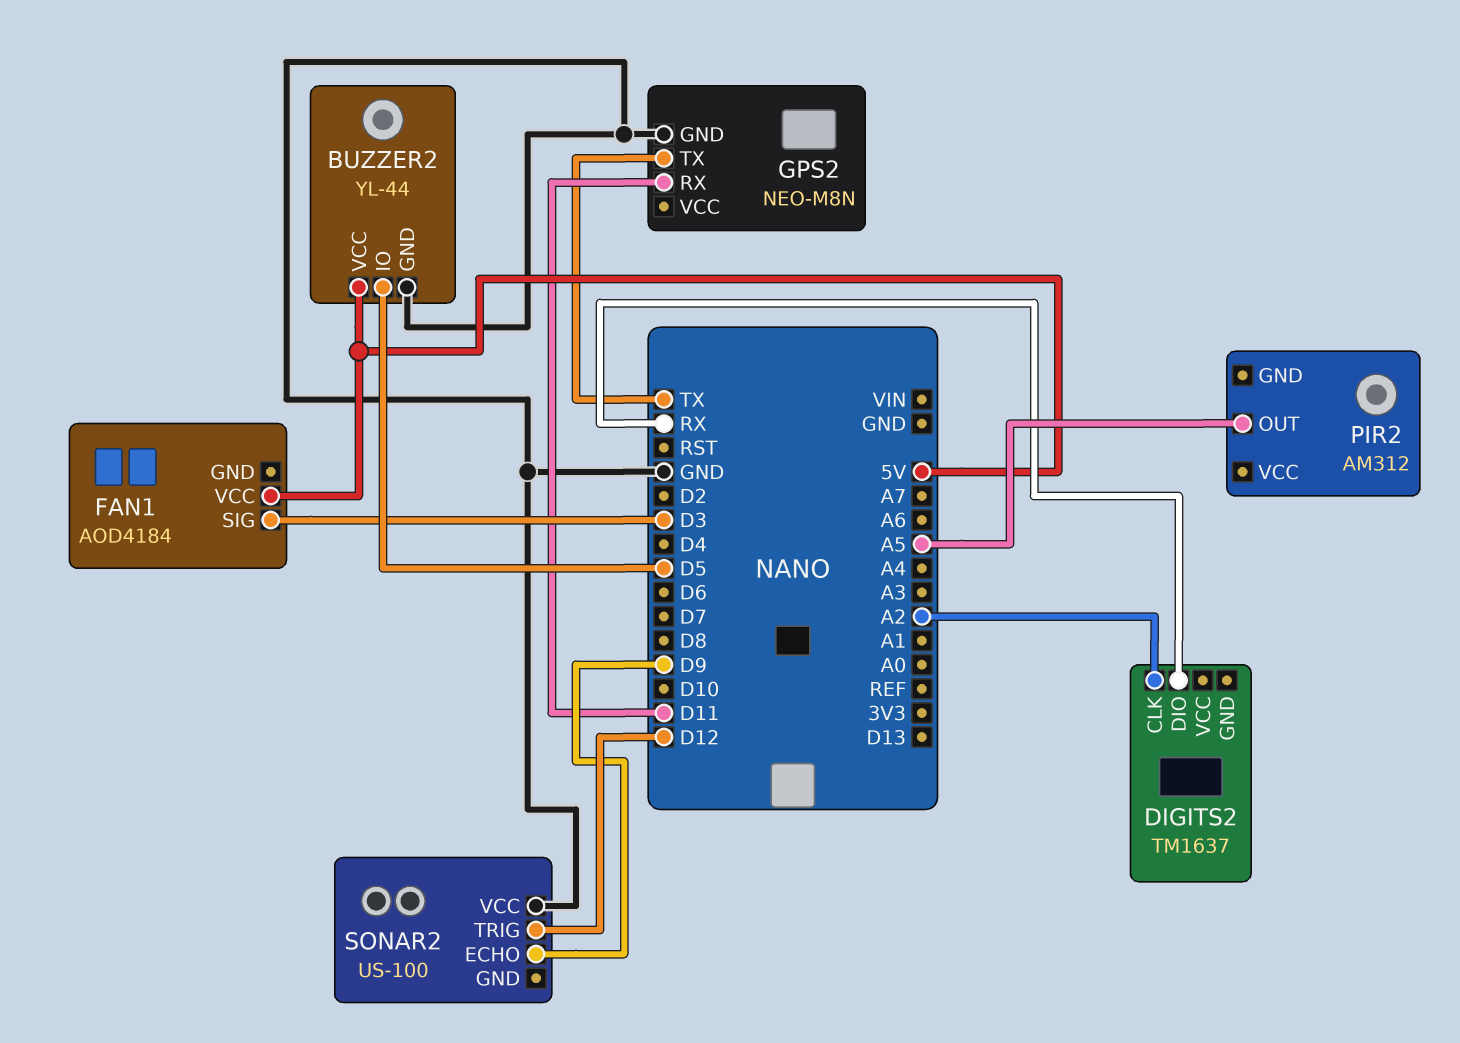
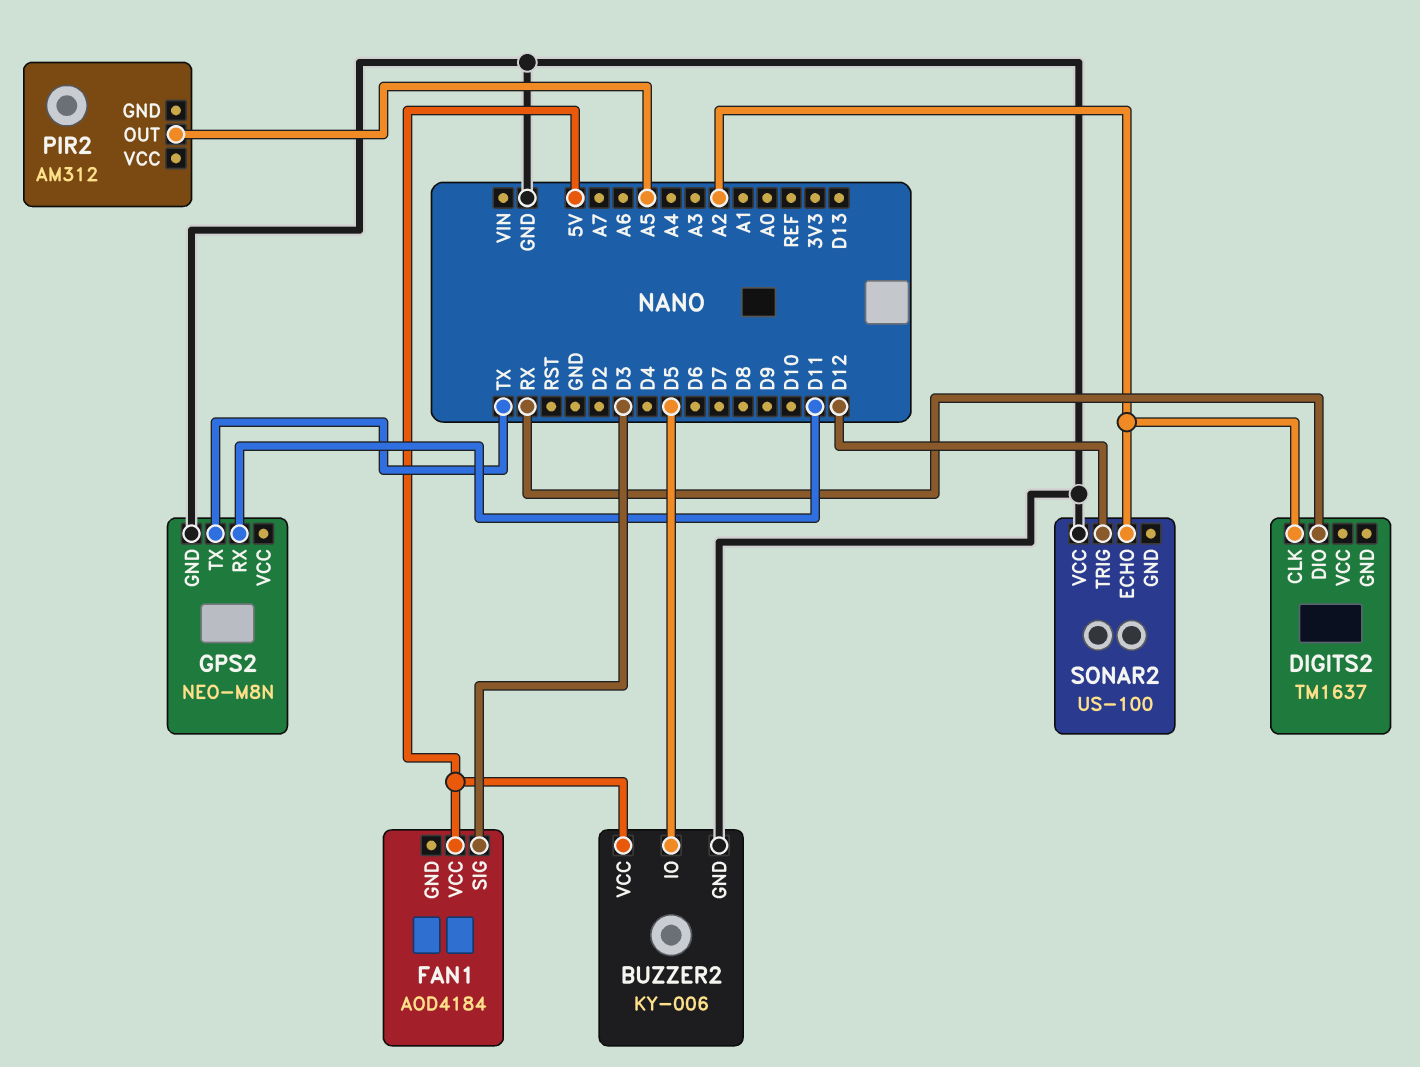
BUZZER2: YL-44 -> KY-006
SONAR2 pin ECHO: D9 -> A2

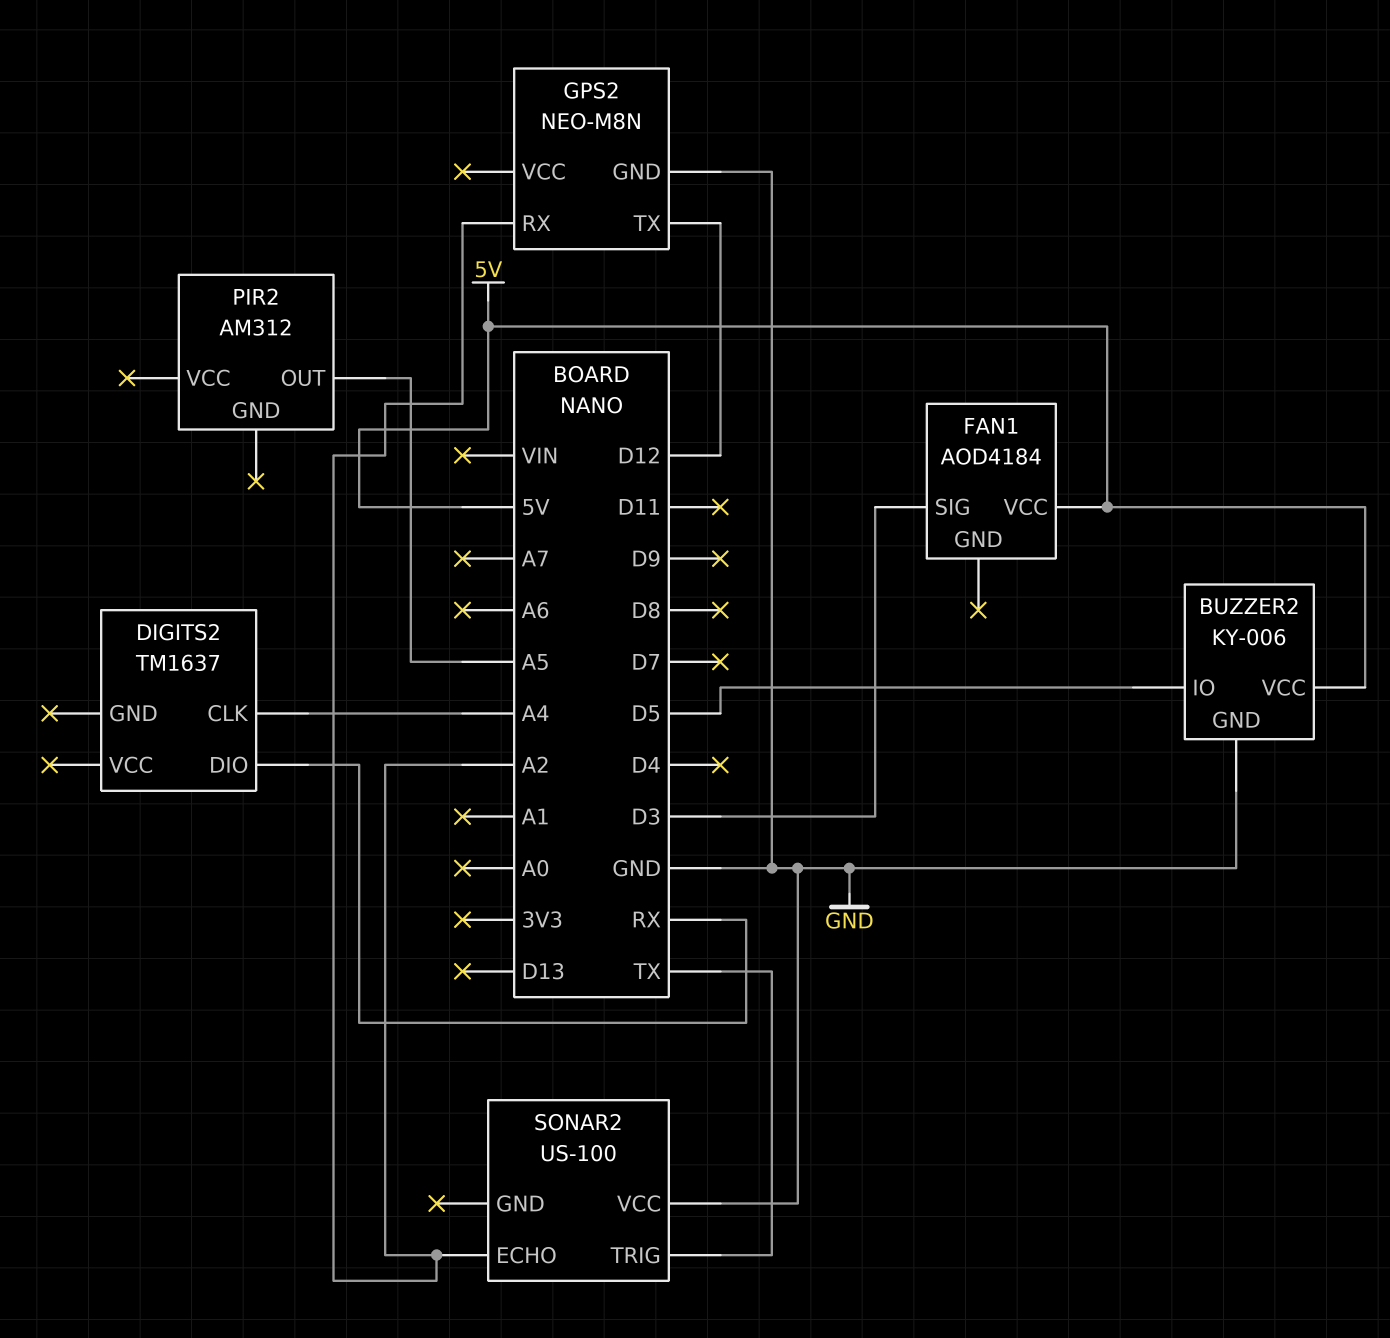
DIGITS2 pin CLK: A2 -> A4
GPS2 pin RX: D11 -> A2
GPS2 pin TX: TX -> D12
SONAR2 pin TRIG: D12 -> TX

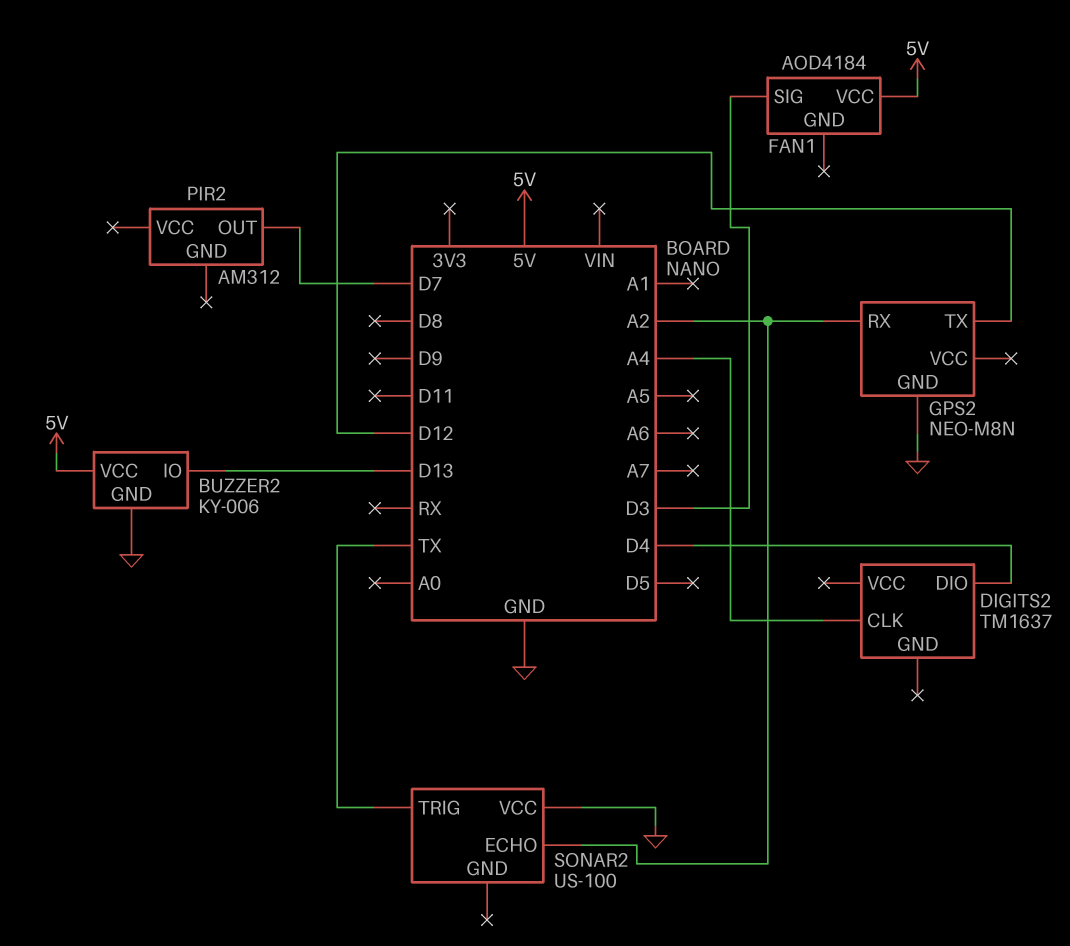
BUZZER2 pin IO: D5 -> D13
DIGITS2 pin DIO: RX -> D4
PIR2 pin OUT: A5 -> D7

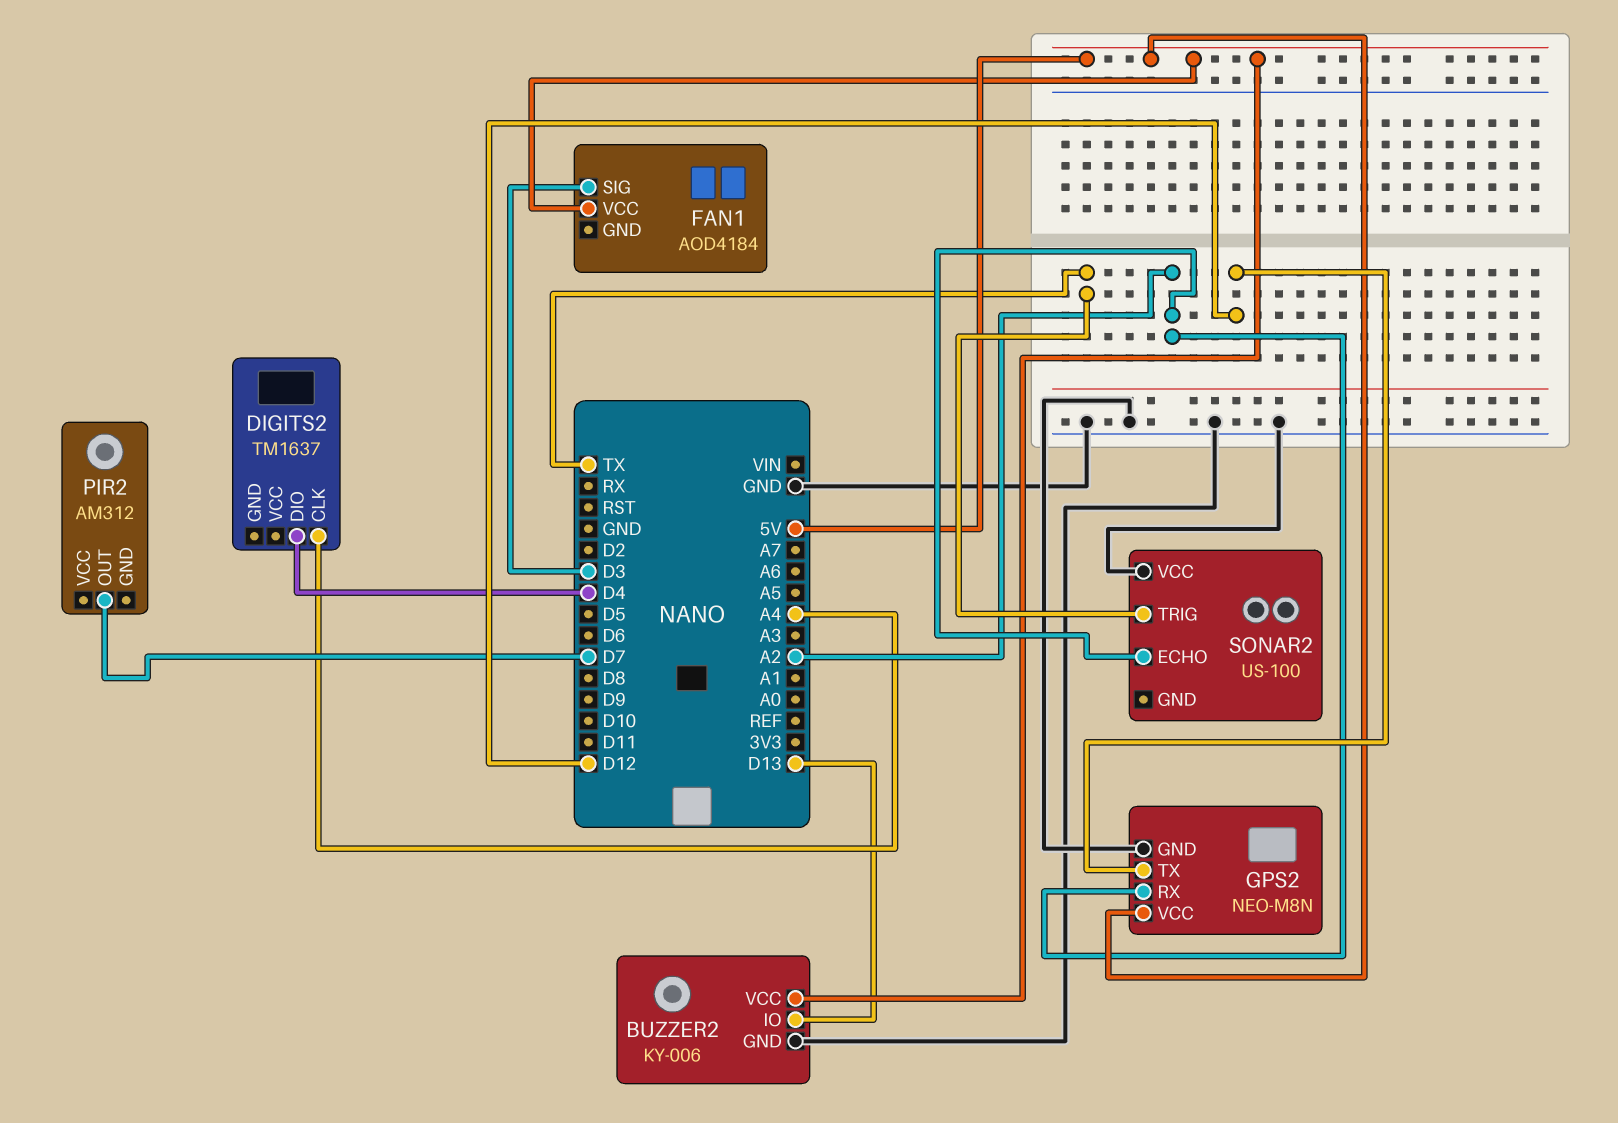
GPS2 pin VCC: none -> 5V

